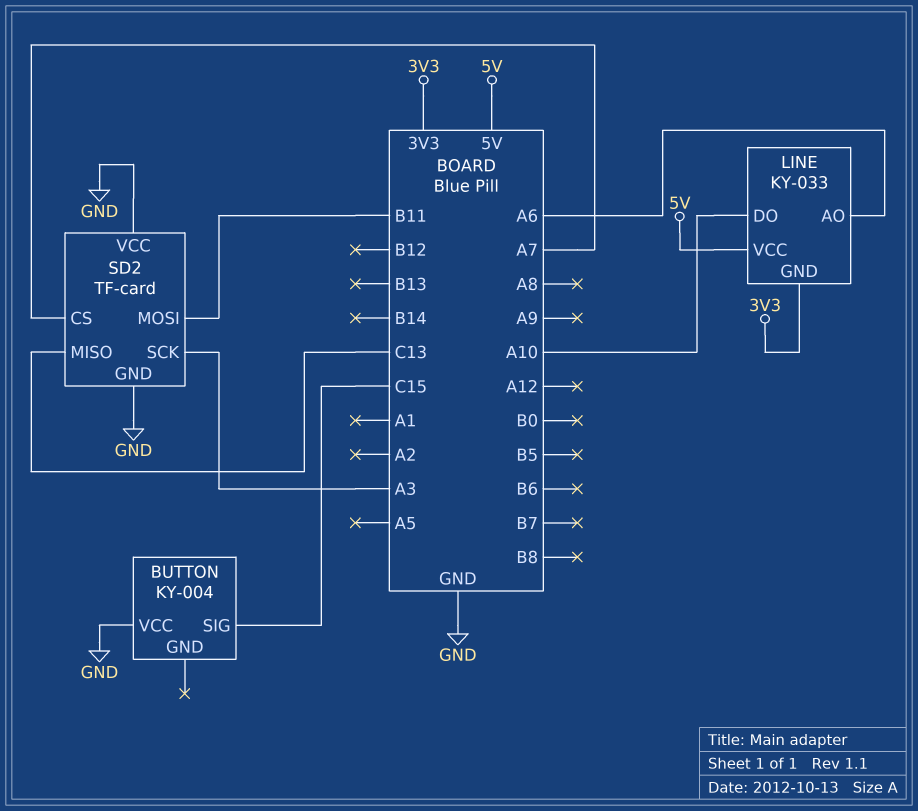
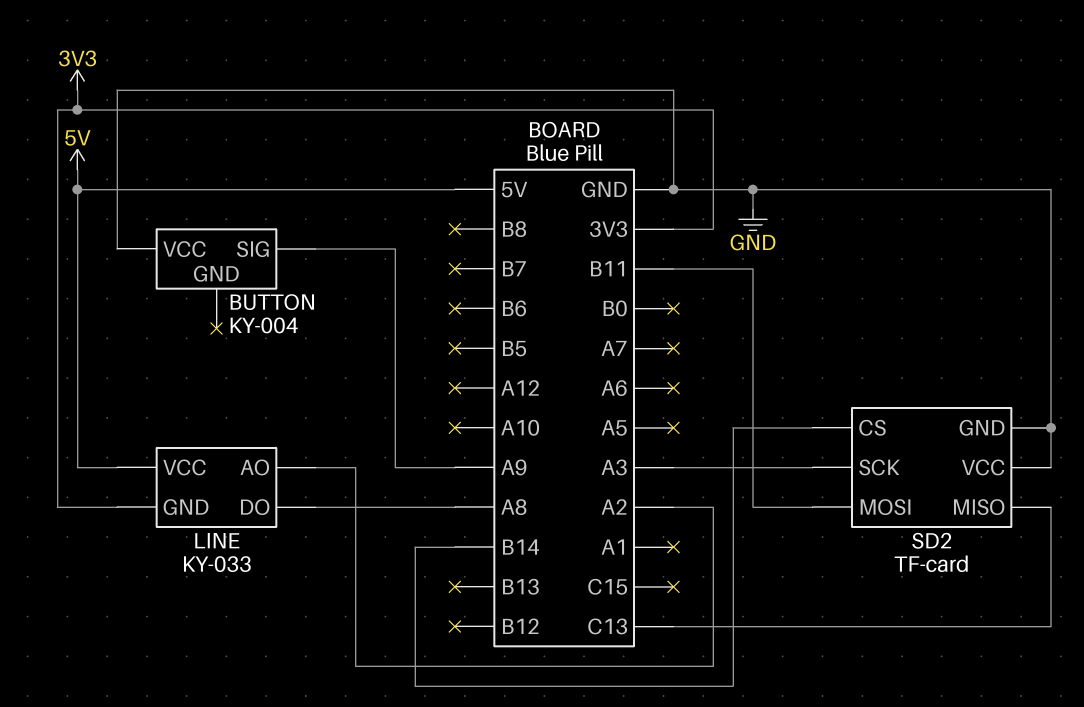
BUTTON pin SIG: C15 -> A9
LINE pin AO: A6 -> A2
LINE pin DO: A10 -> A8
SD2 pin CS: A7 -> B14

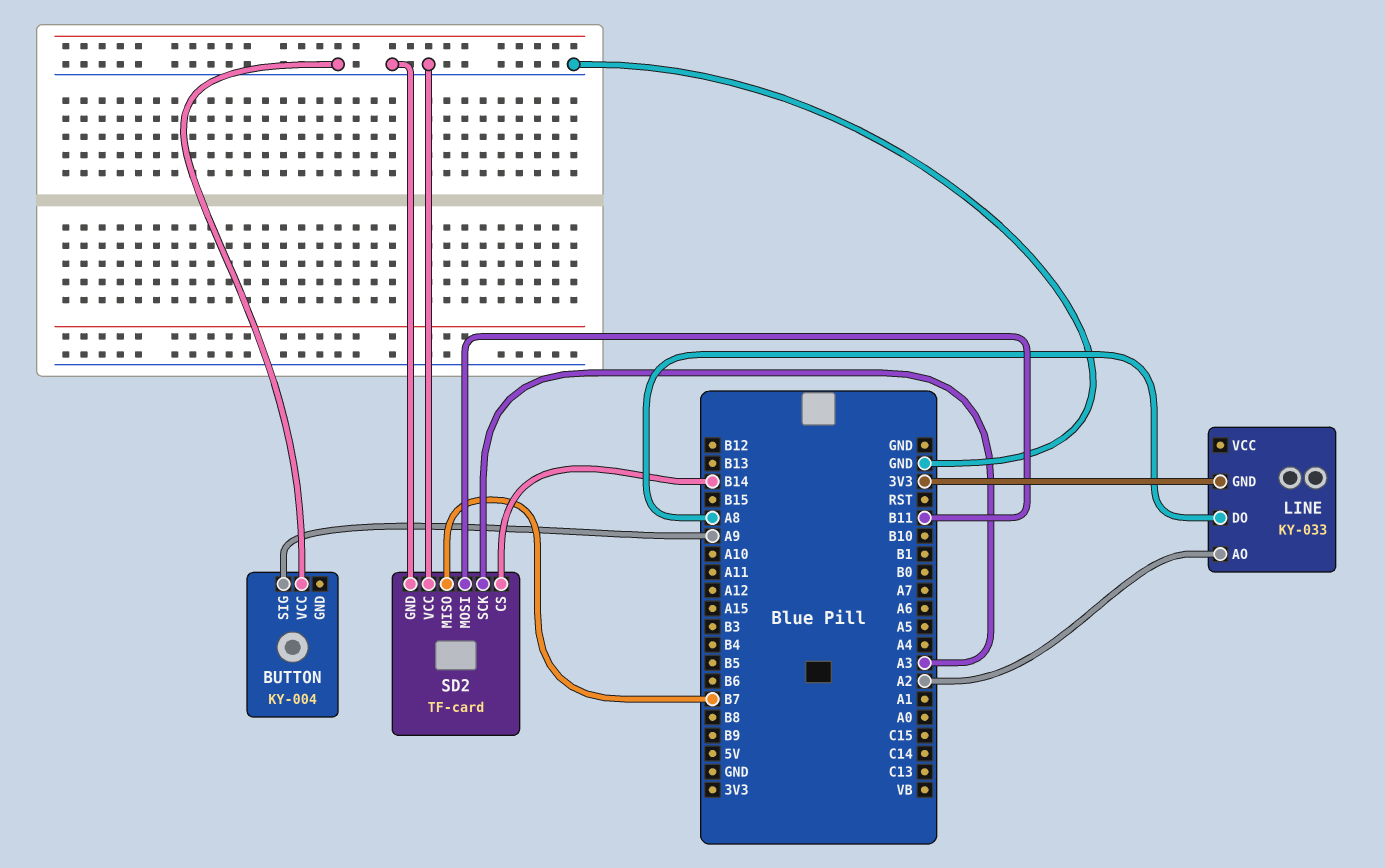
LINE pin VCC: 5V -> none
SD2 pin MISO: C13 -> B7

